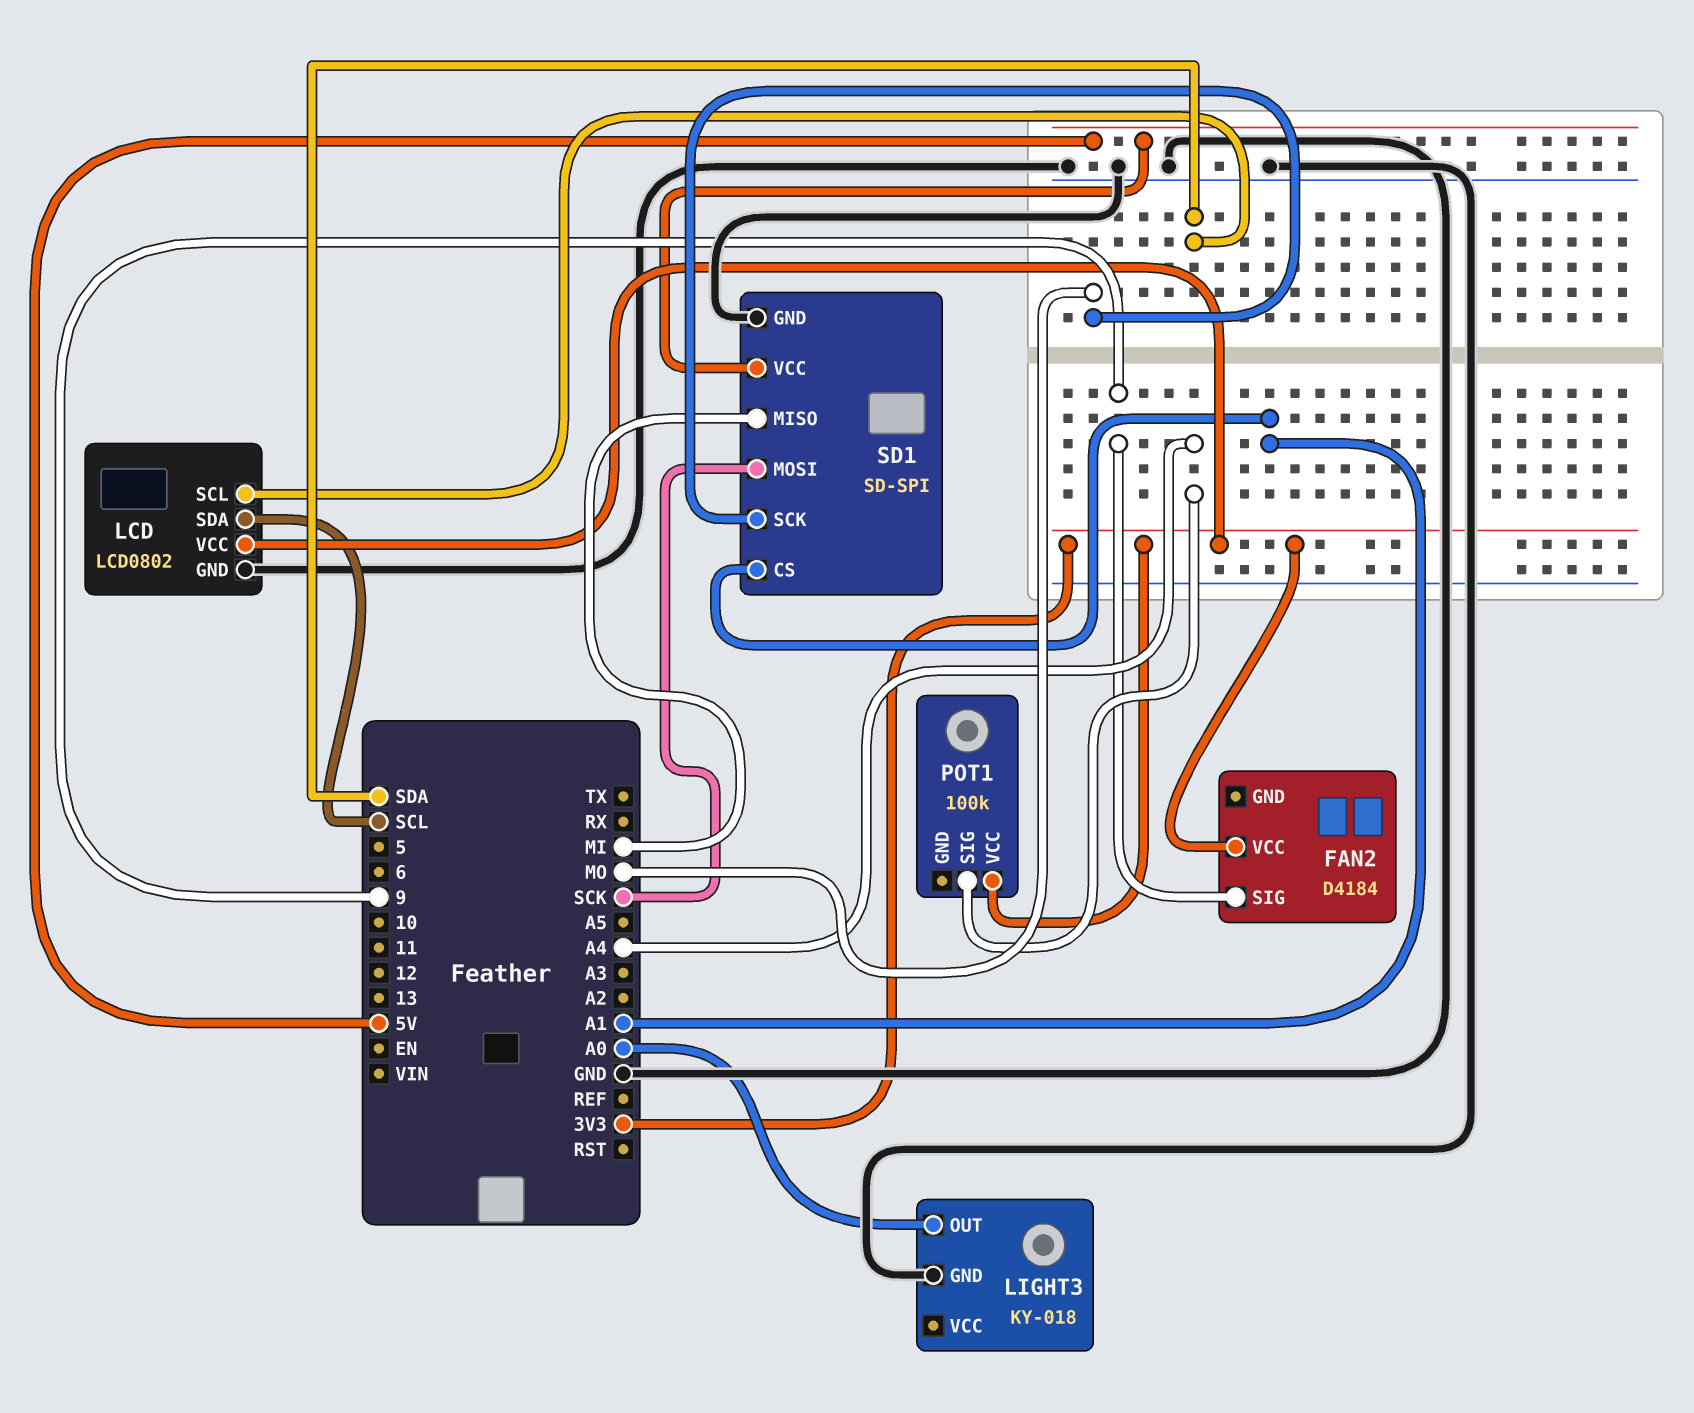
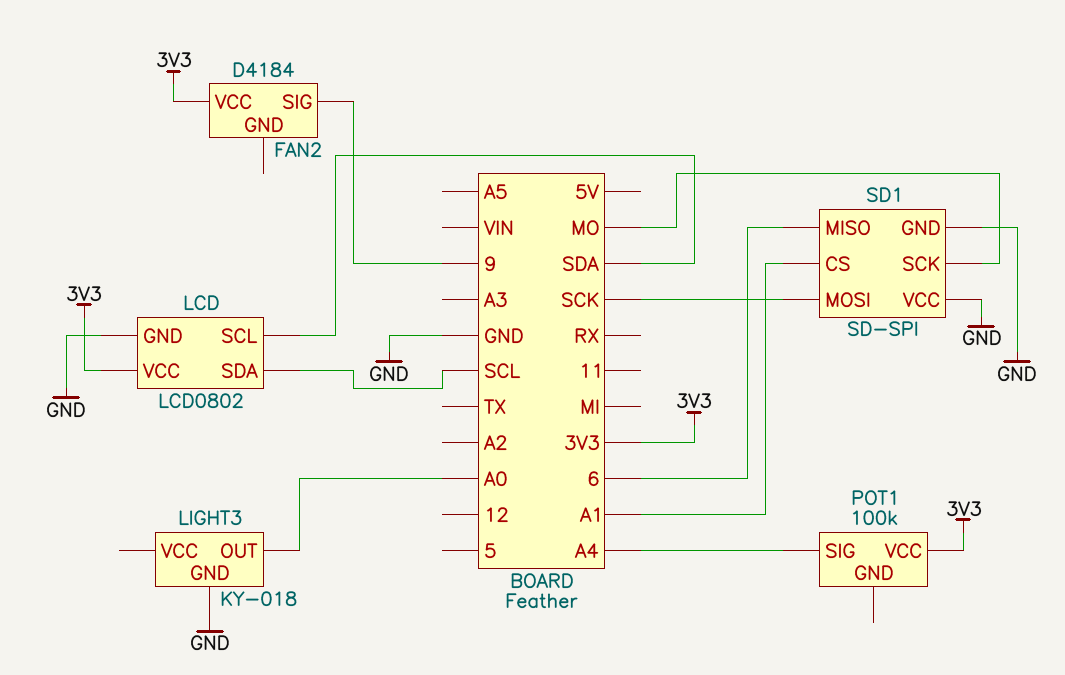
SD1 pin MISO: MI -> 6
SD1 pin VCC: 5V -> GND

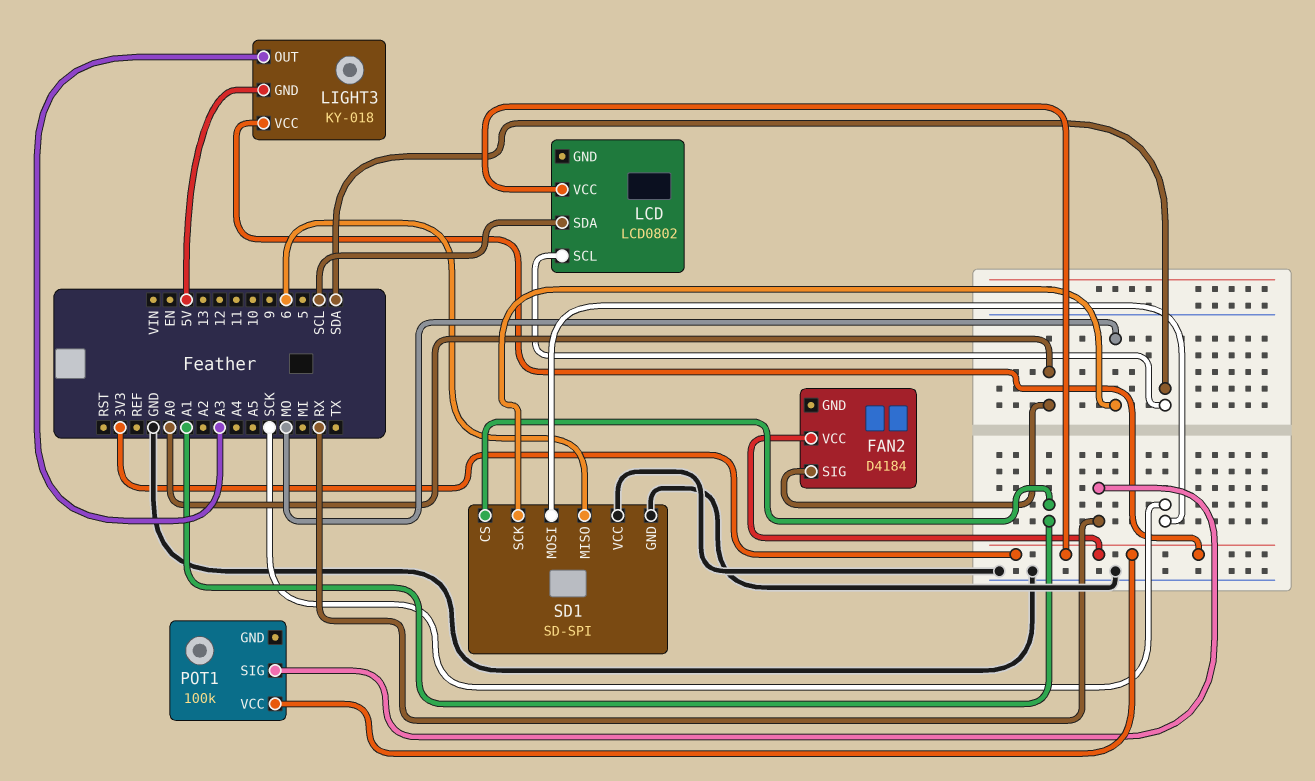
FAN2 pin SIG: 9 -> A0
LCD pin GND: GND -> none
LIGHT3 pin GND: GND -> 5V
LIGHT3 pin OUT: A0 -> A3
LIGHT3 pin VCC: none -> 3V3
POT1 pin SIG: A4 -> RX

